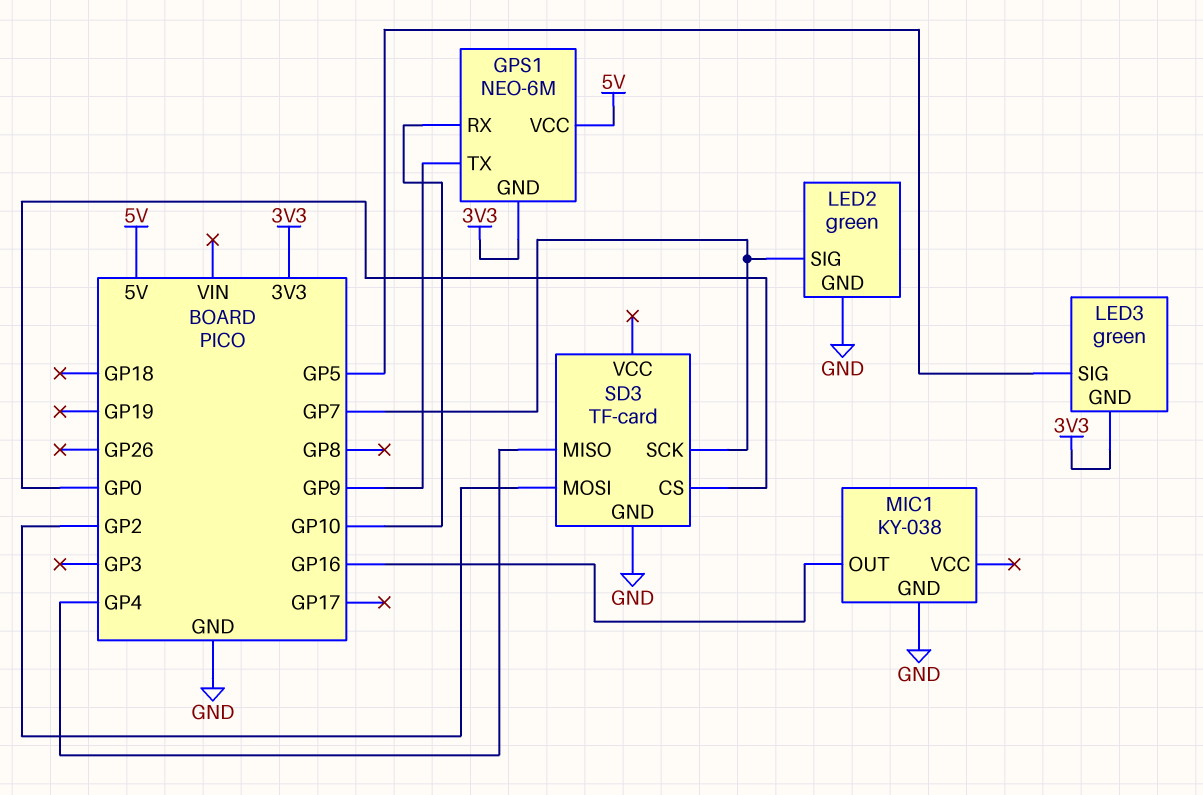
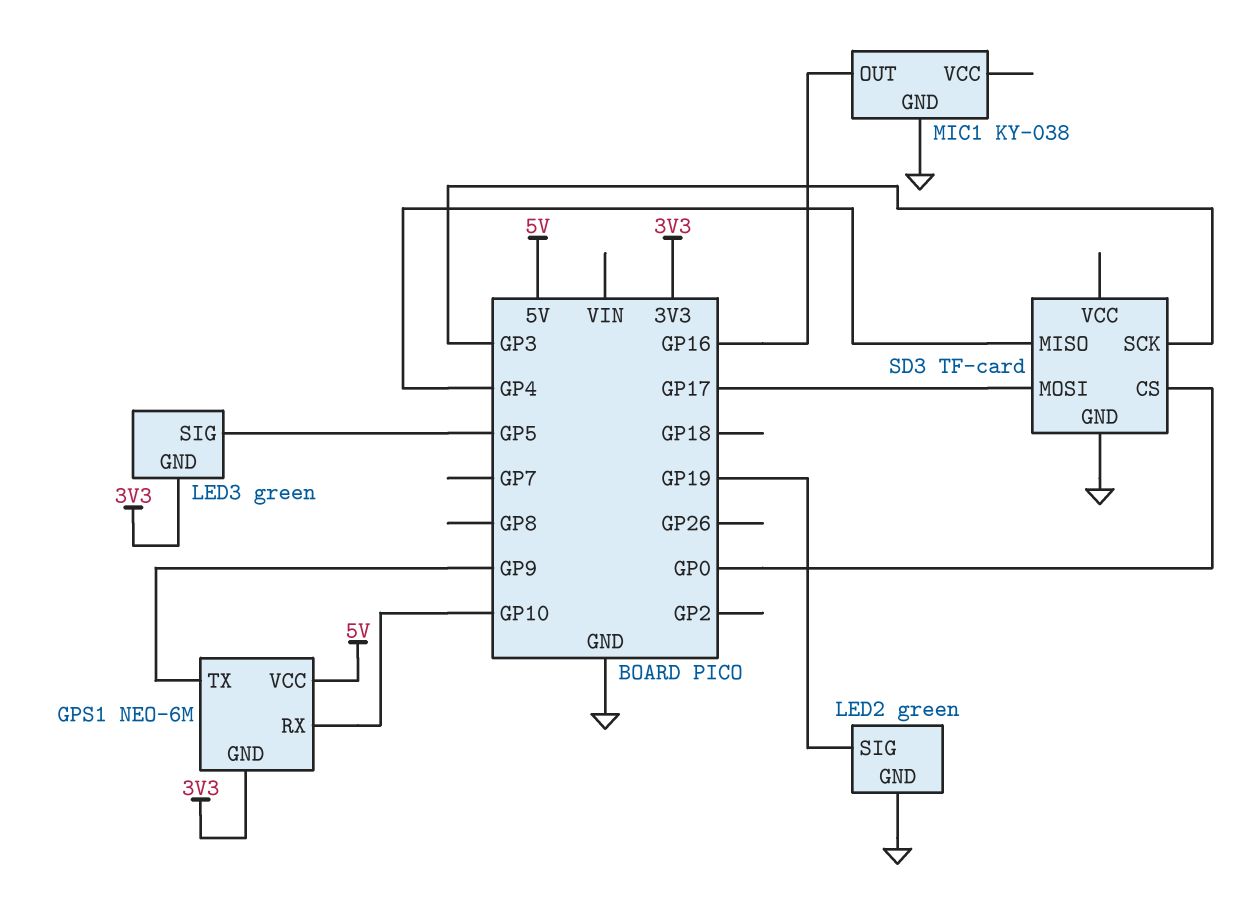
LED2 pin SIG: GP7 -> GP19
SD3 pin MOSI: GP2 -> GP17
SD3 pin SCK: GP7 -> GP3

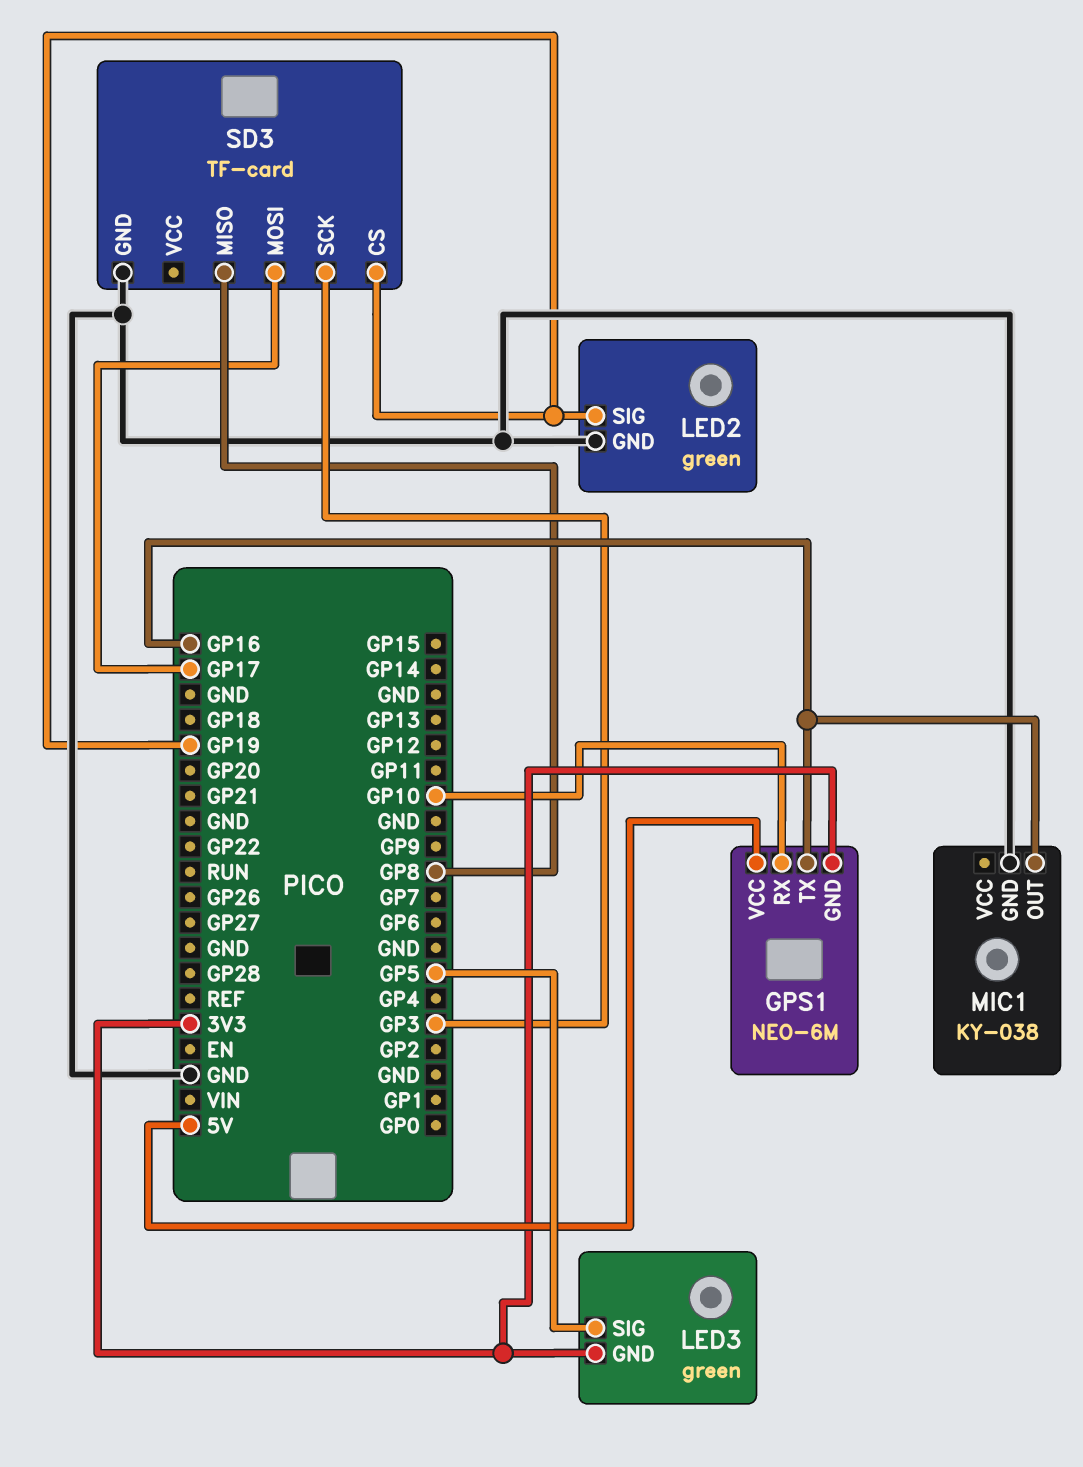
GPS1 pin TX: GP9 -> GP16
SD3 pin CS: GP0 -> GP19
SD3 pin MISO: GP4 -> GP8

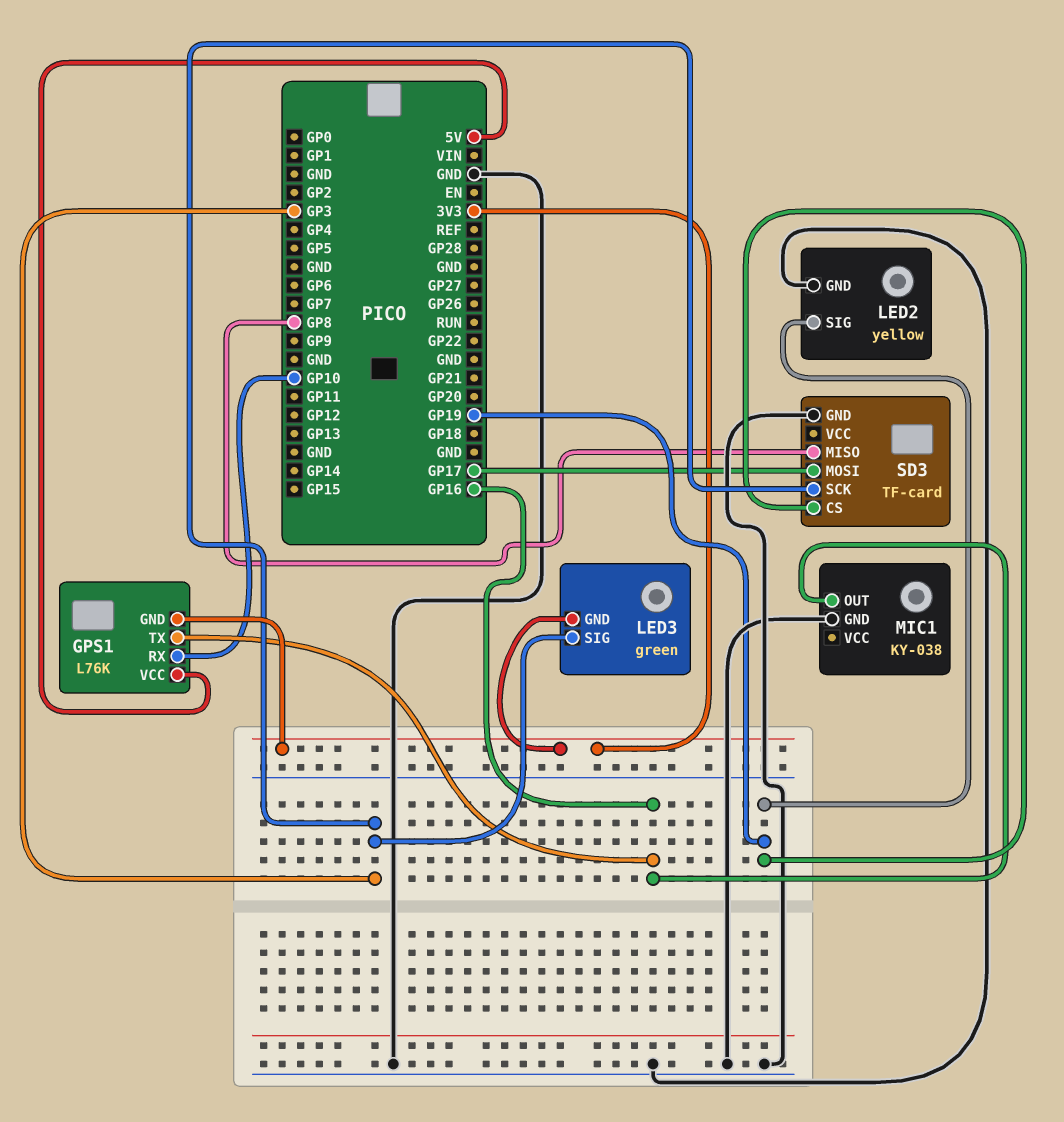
GPS1: NEO-6M -> L76K
LED2: green -> yellow
LED3 pin SIG: GP5 -> GP3

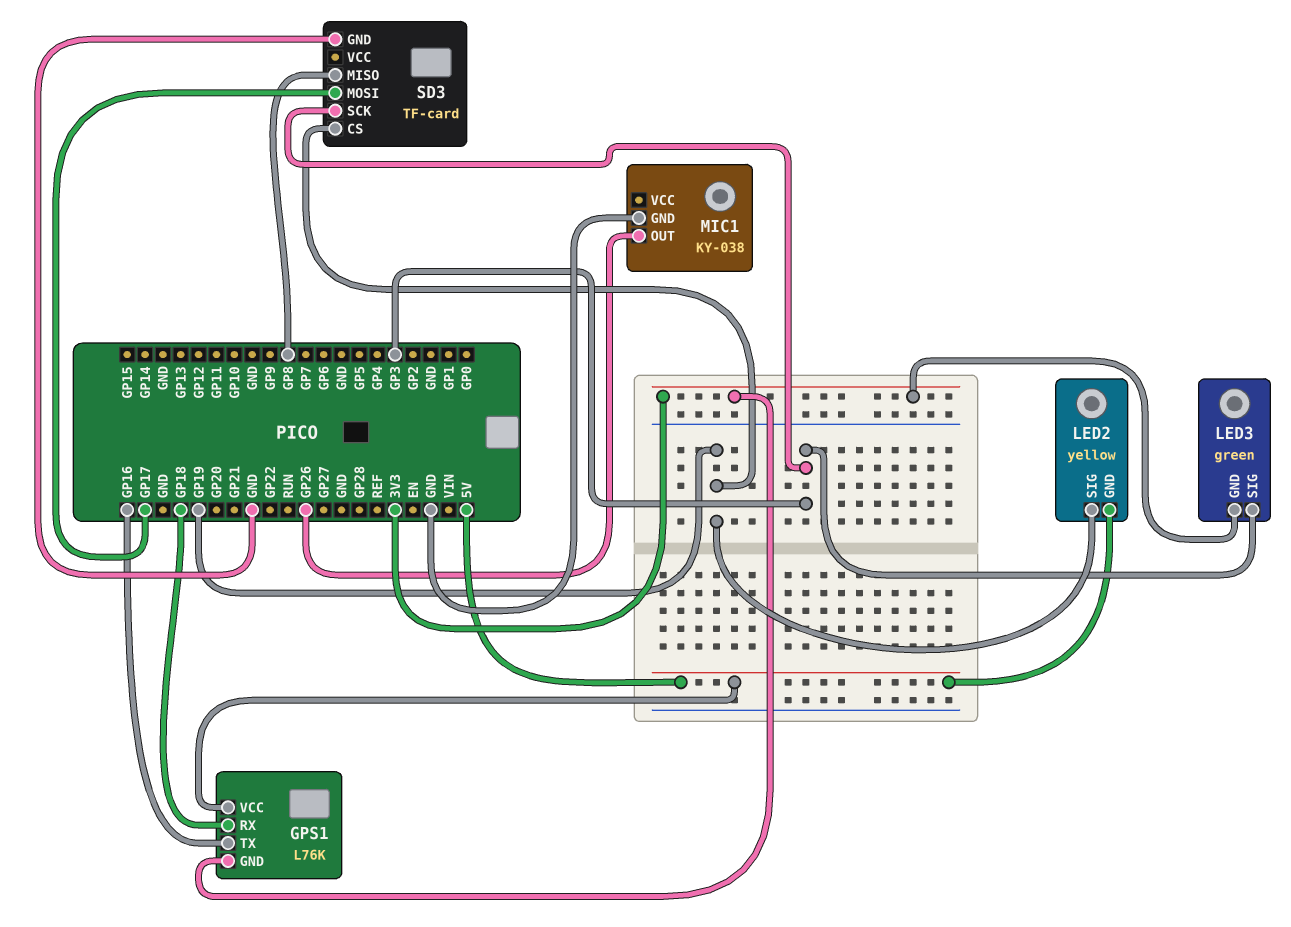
GPS1 pin RX: GP10 -> GP18
LED2 pin GND: GND -> 5V
MIC1 pin OUT: GP16 -> GP26

